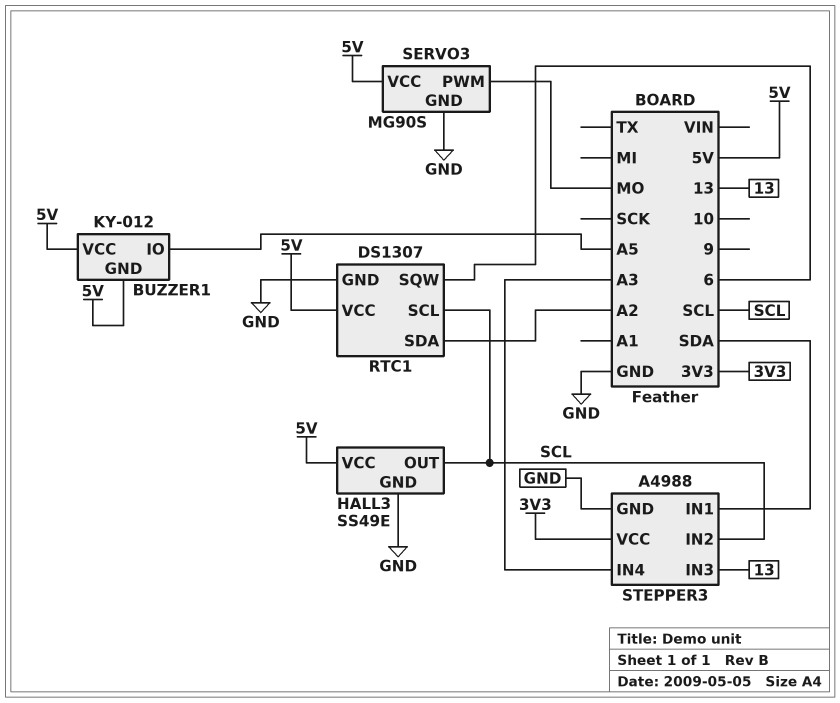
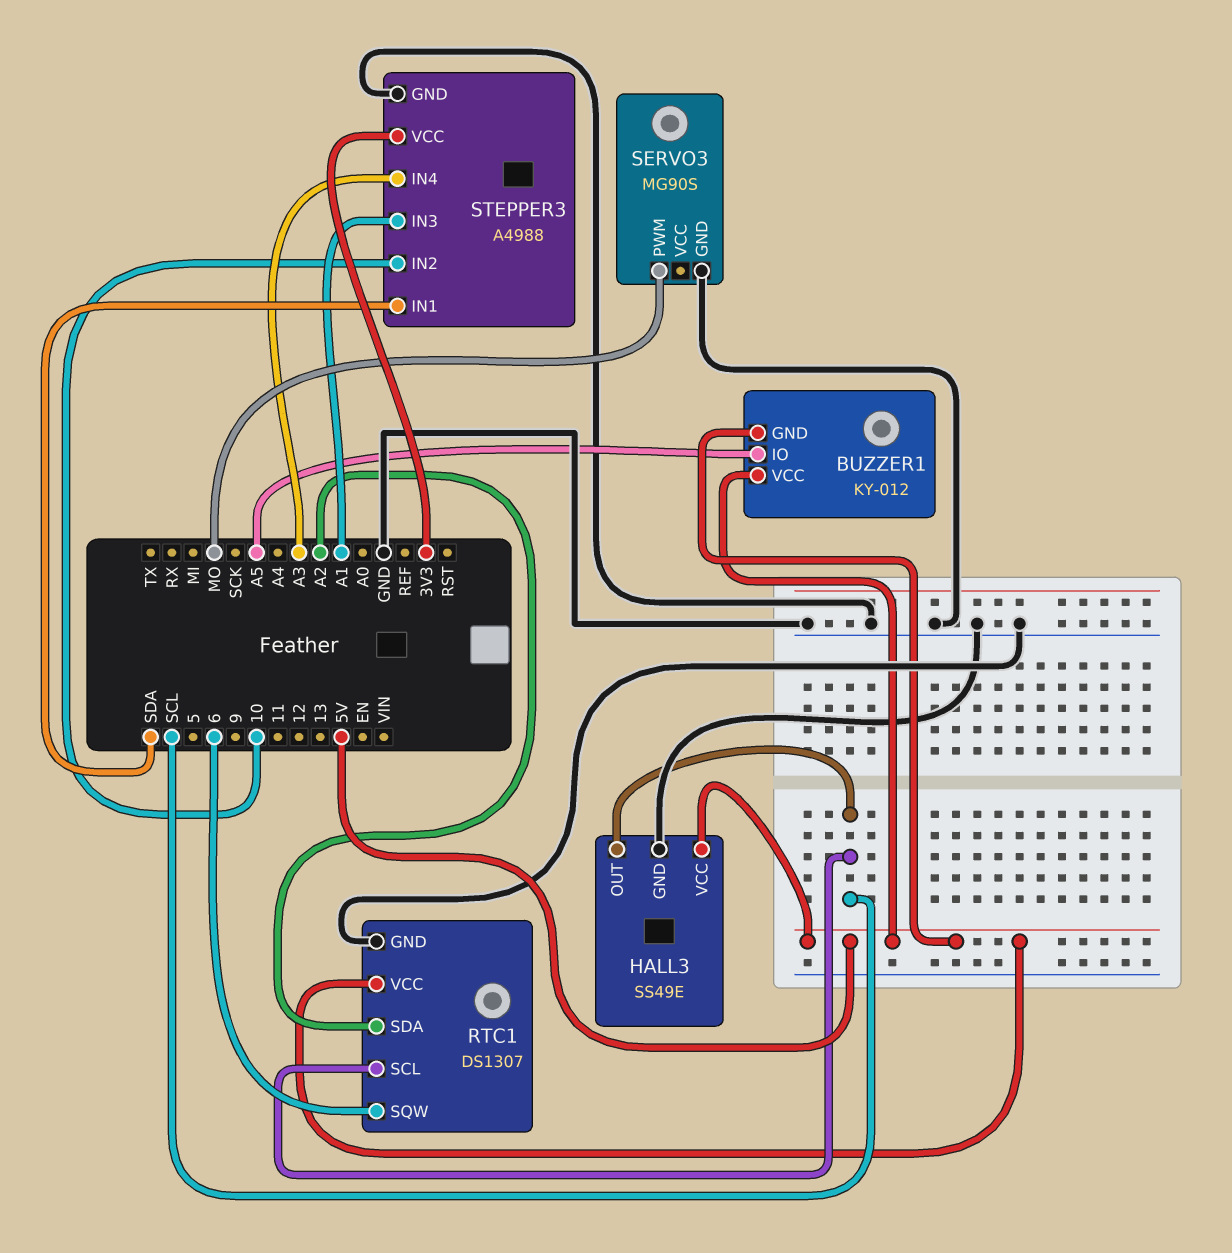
SERVO3 pin VCC: 5V -> none
STEPPER3 pin IN2: SCL -> 10
STEPPER3 pin IN3: 13 -> A1

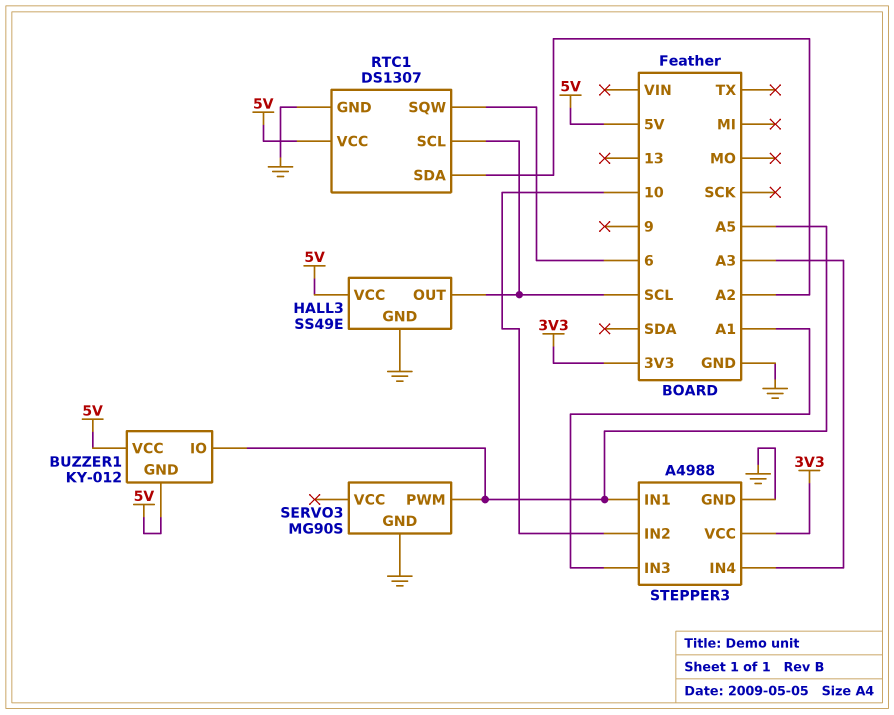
SERVO3 pin PWM: MO -> A5
STEPPER3 pin IN1: SDA -> A5

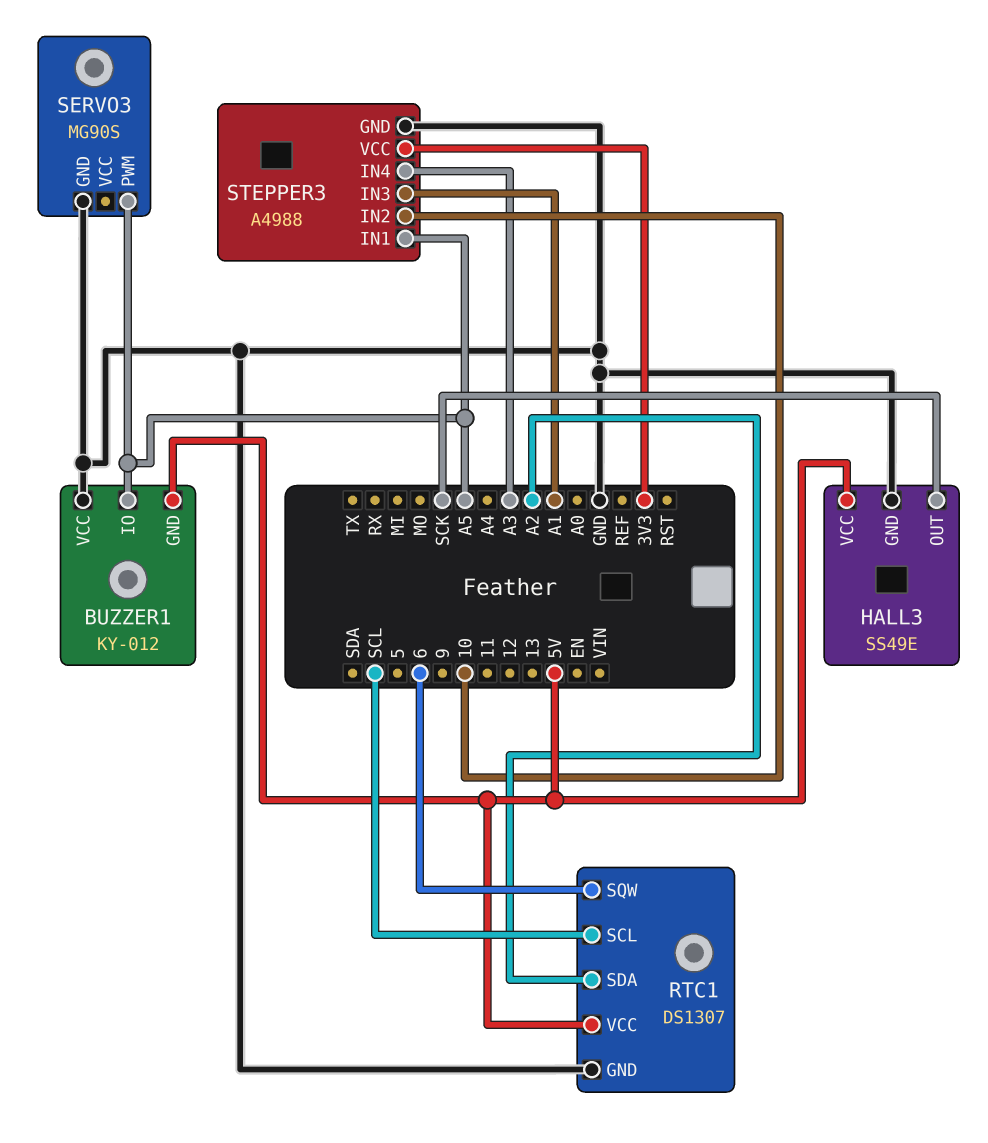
BUZZER1 pin VCC: 5V -> GND
HALL3 pin OUT: SCL -> SCK

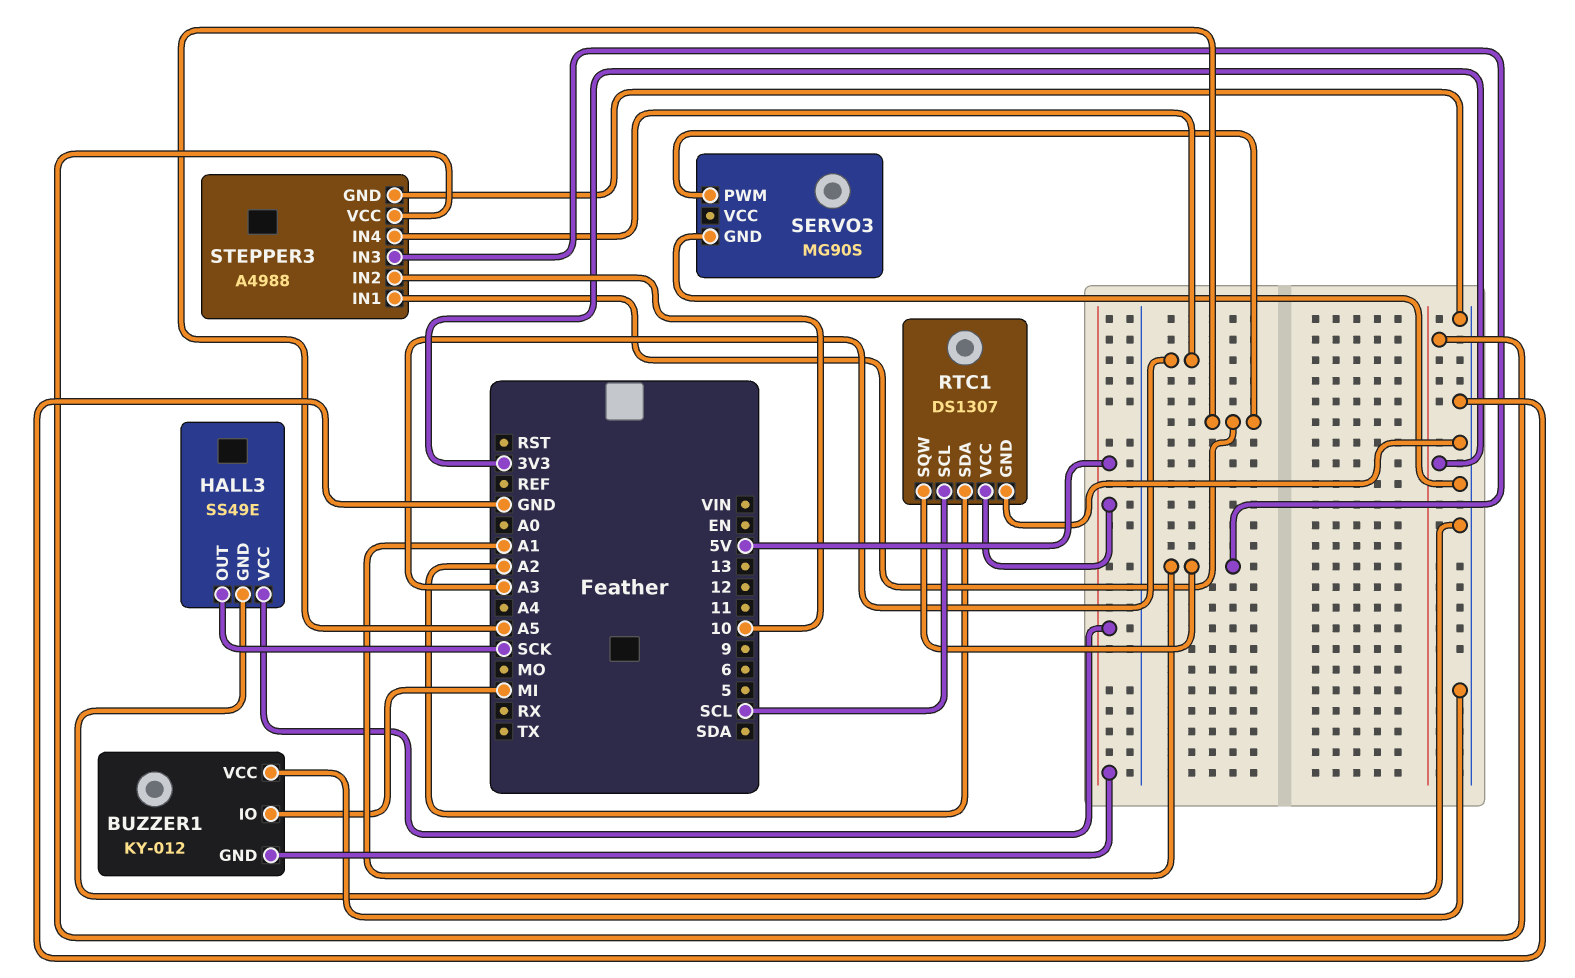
BUZZER1 pin IO: A5 -> MI
RTC1 pin SQW: 6 -> A1

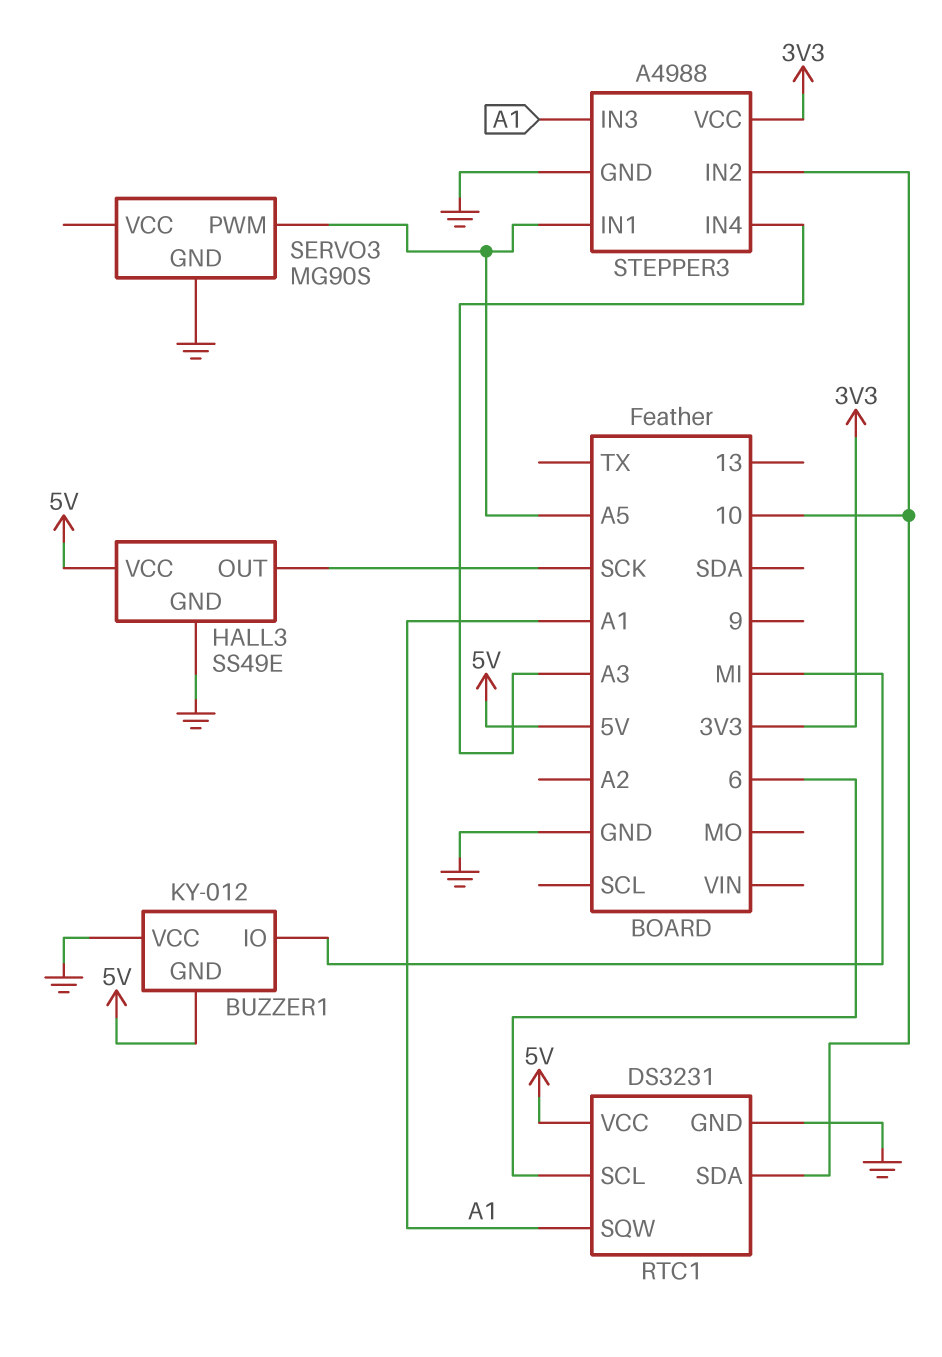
RTC1: DS1307 -> DS3231
RTC1 pin SCL: SCL -> 6
RTC1 pin SDA: A2 -> 10

